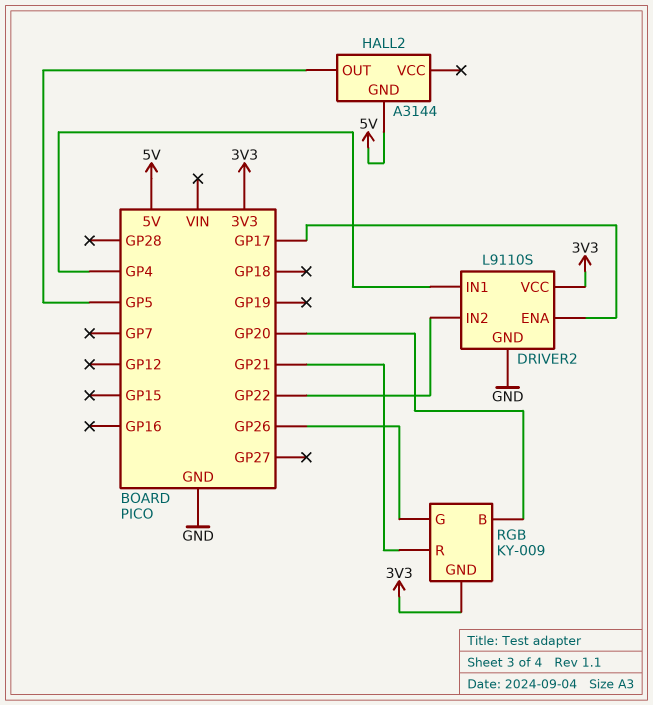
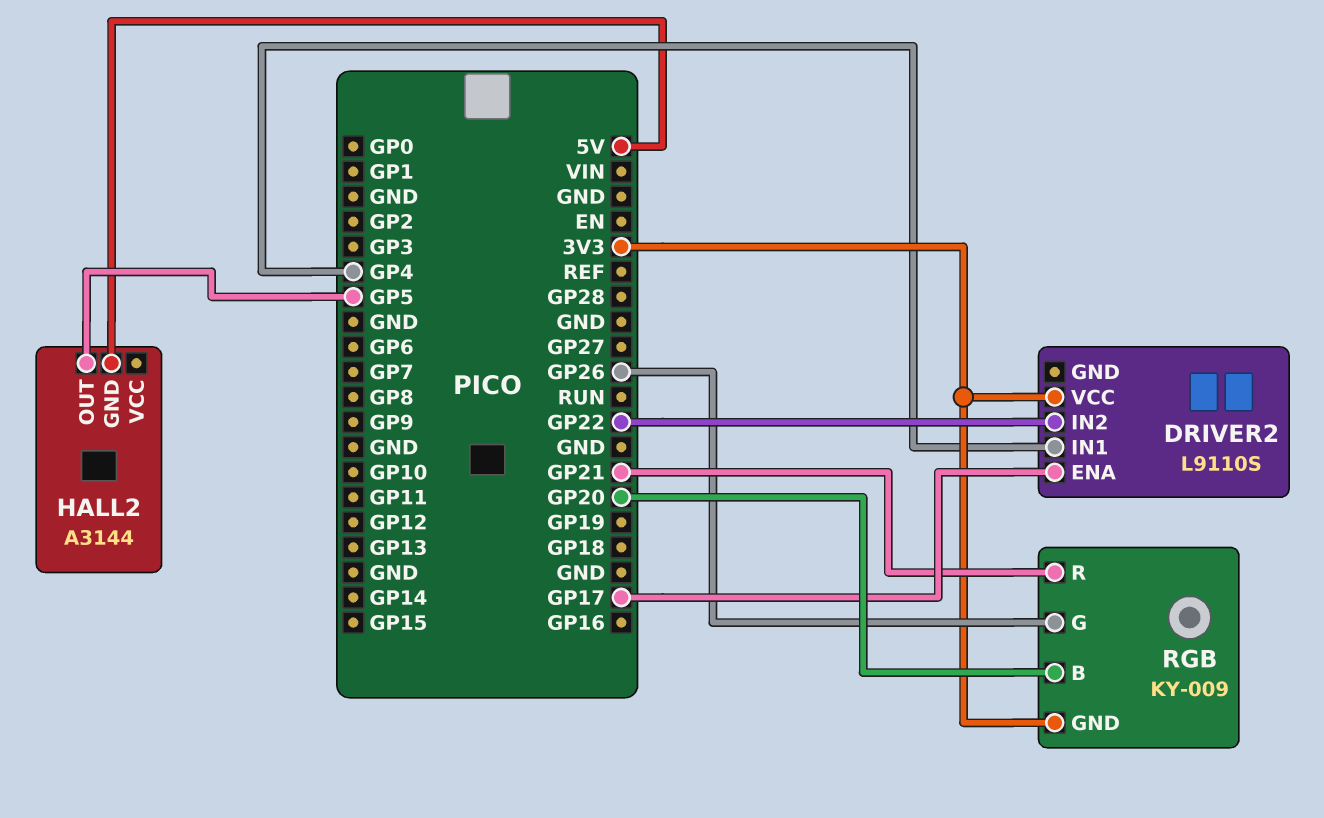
DRIVER2 pin GND: GND -> none

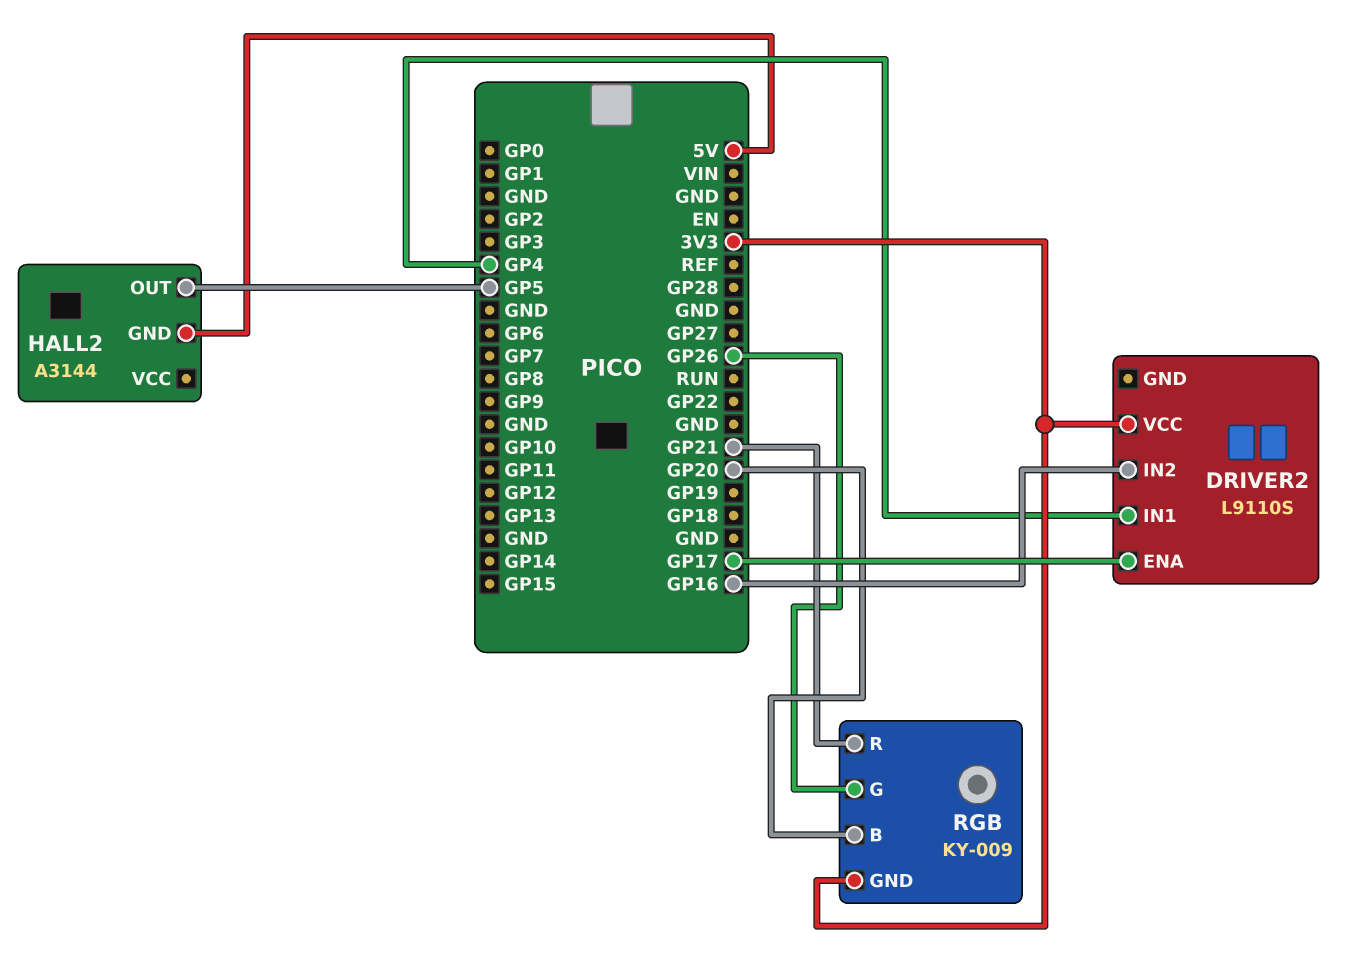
DRIVER2 pin IN2: GP22 -> GP16

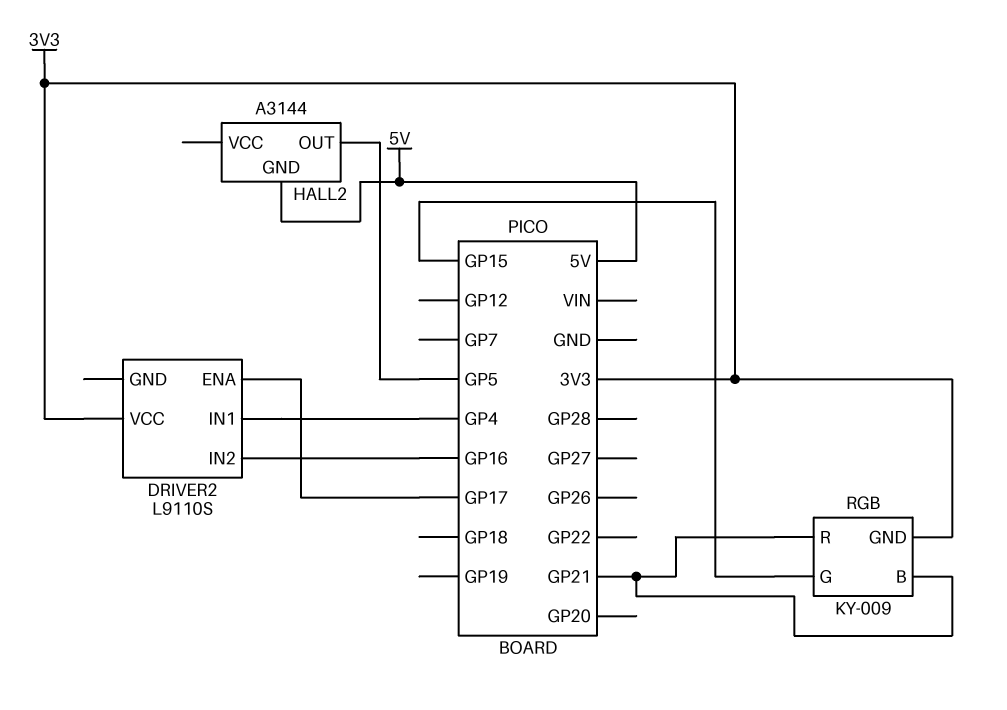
RGB pin B: GP20 -> GP21
RGB pin G: GP26 -> GP15

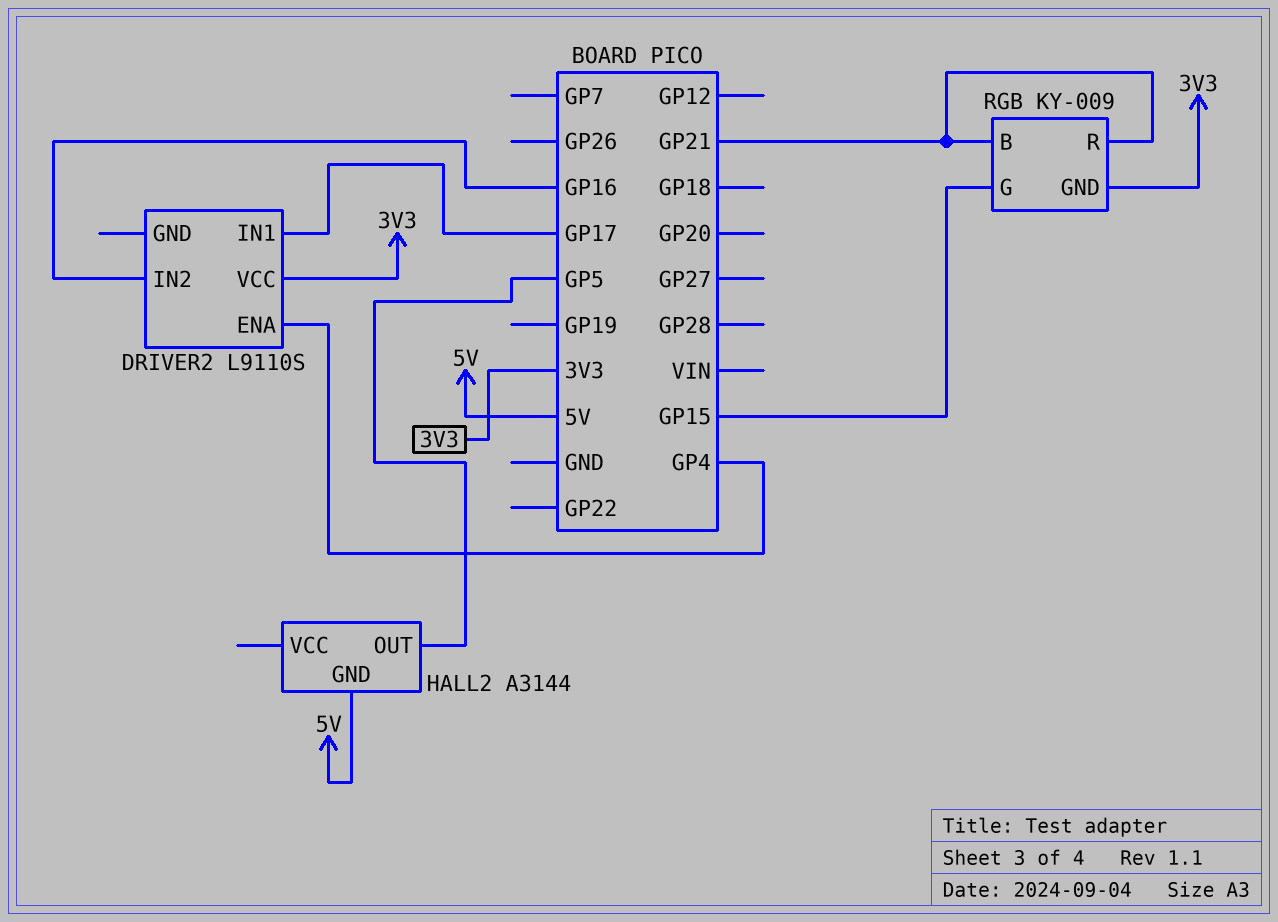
DRIVER2 pin ENA: GP17 -> GP4
DRIVER2 pin IN1: GP4 -> GP17

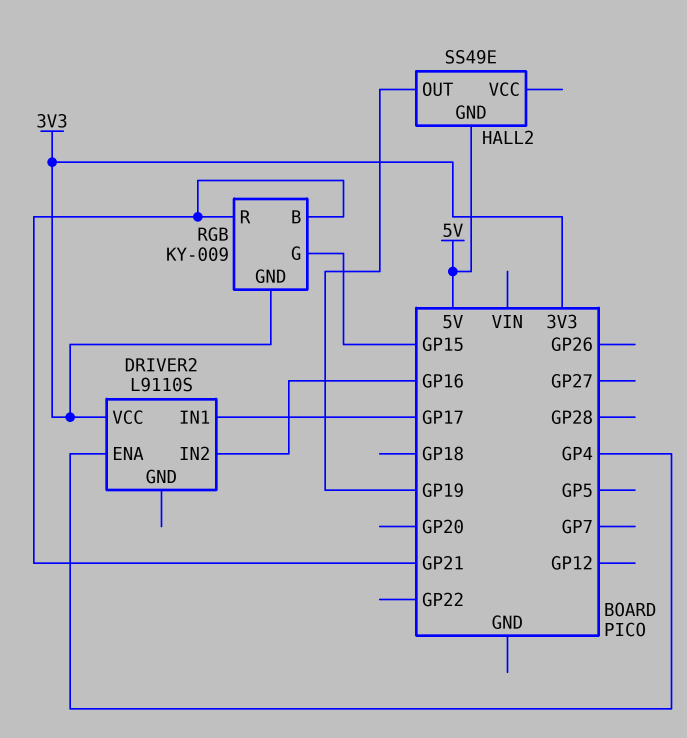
HALL2: A3144 -> SS49E
HALL2 pin OUT: GP5 -> GP19

